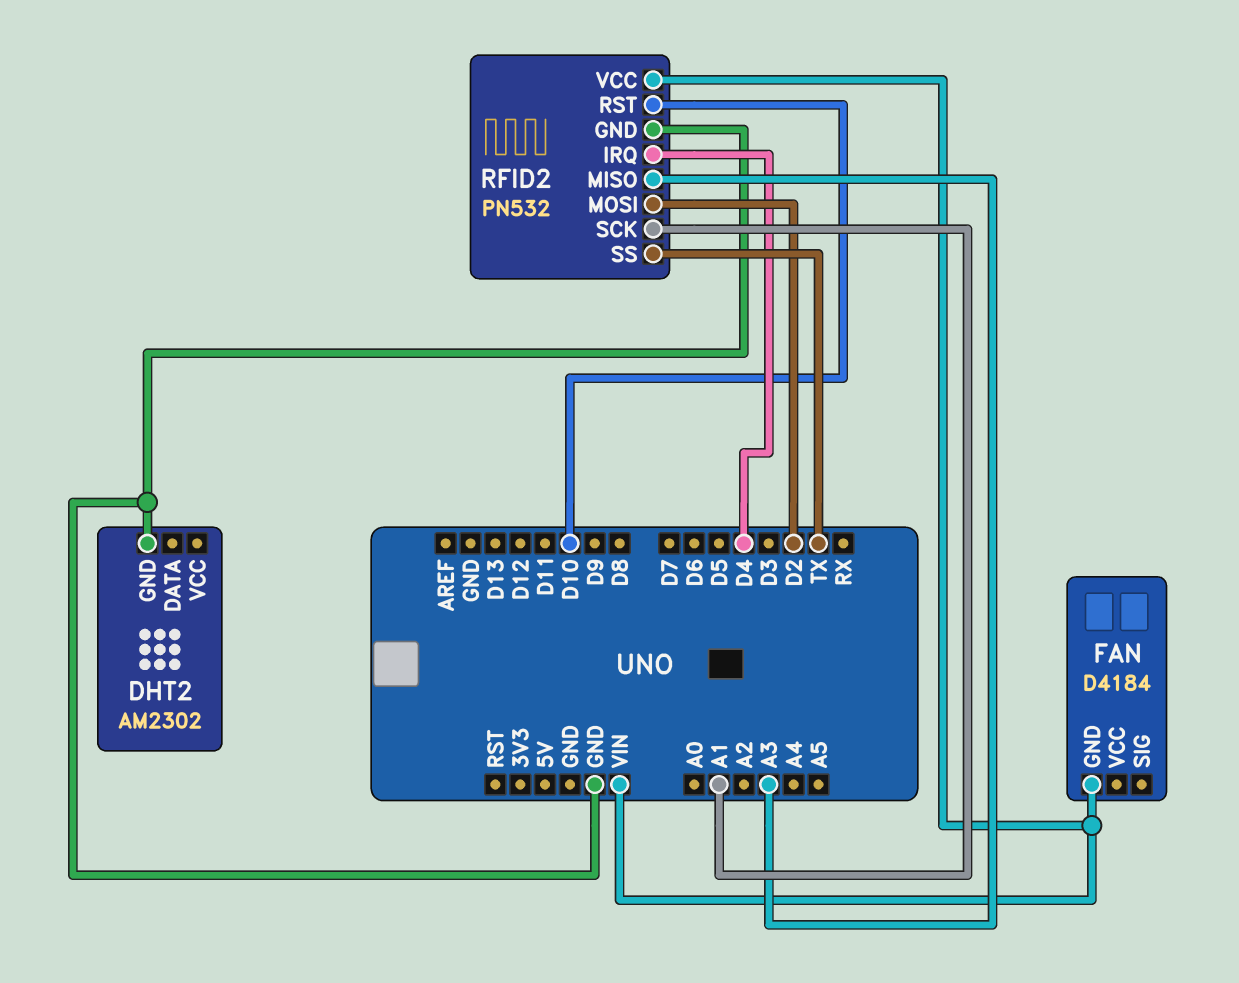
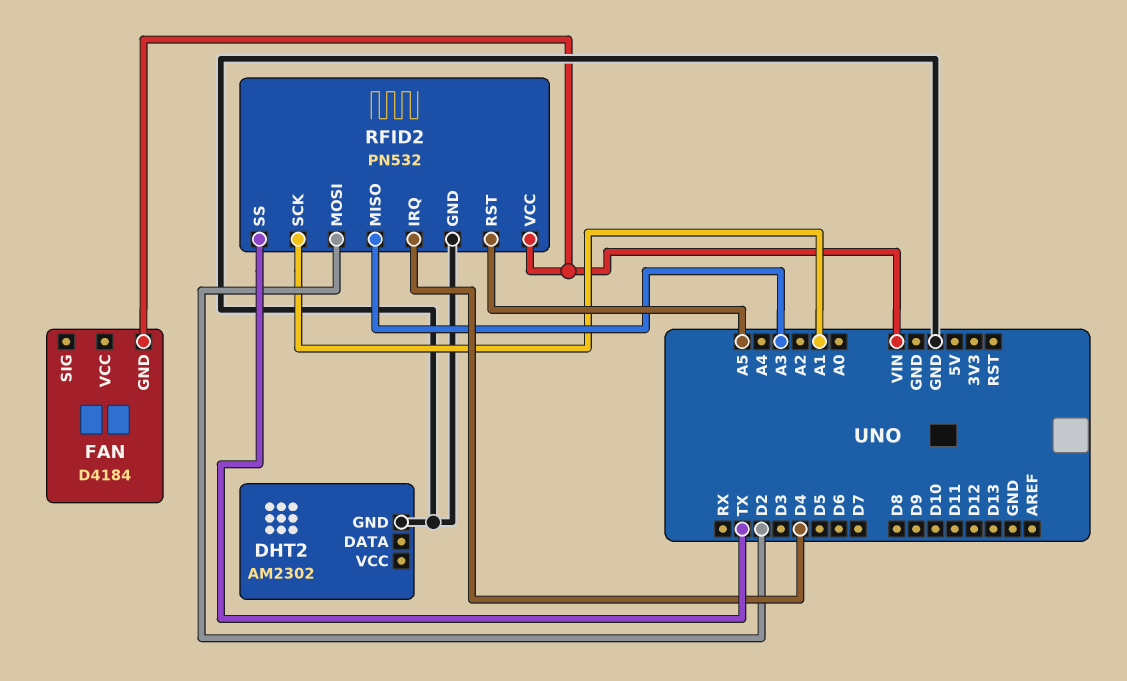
RFID2 pin RST: D10 -> A5

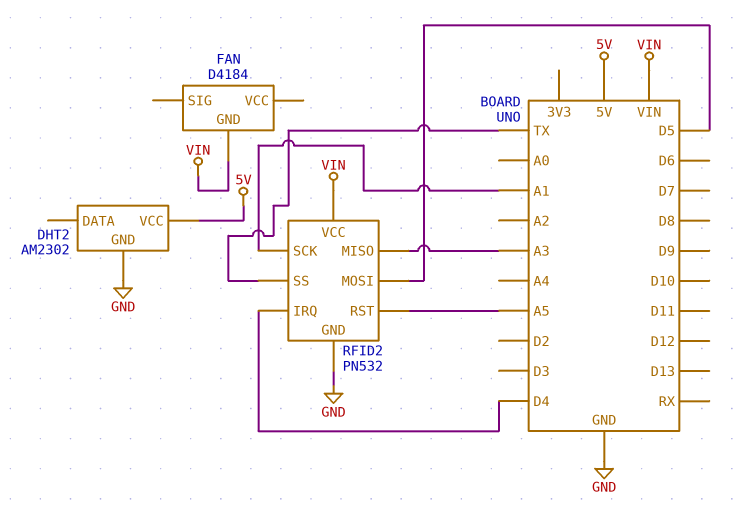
DHT2 pin VCC: none -> 5V
RFID2 pin MOSI: D2 -> D5

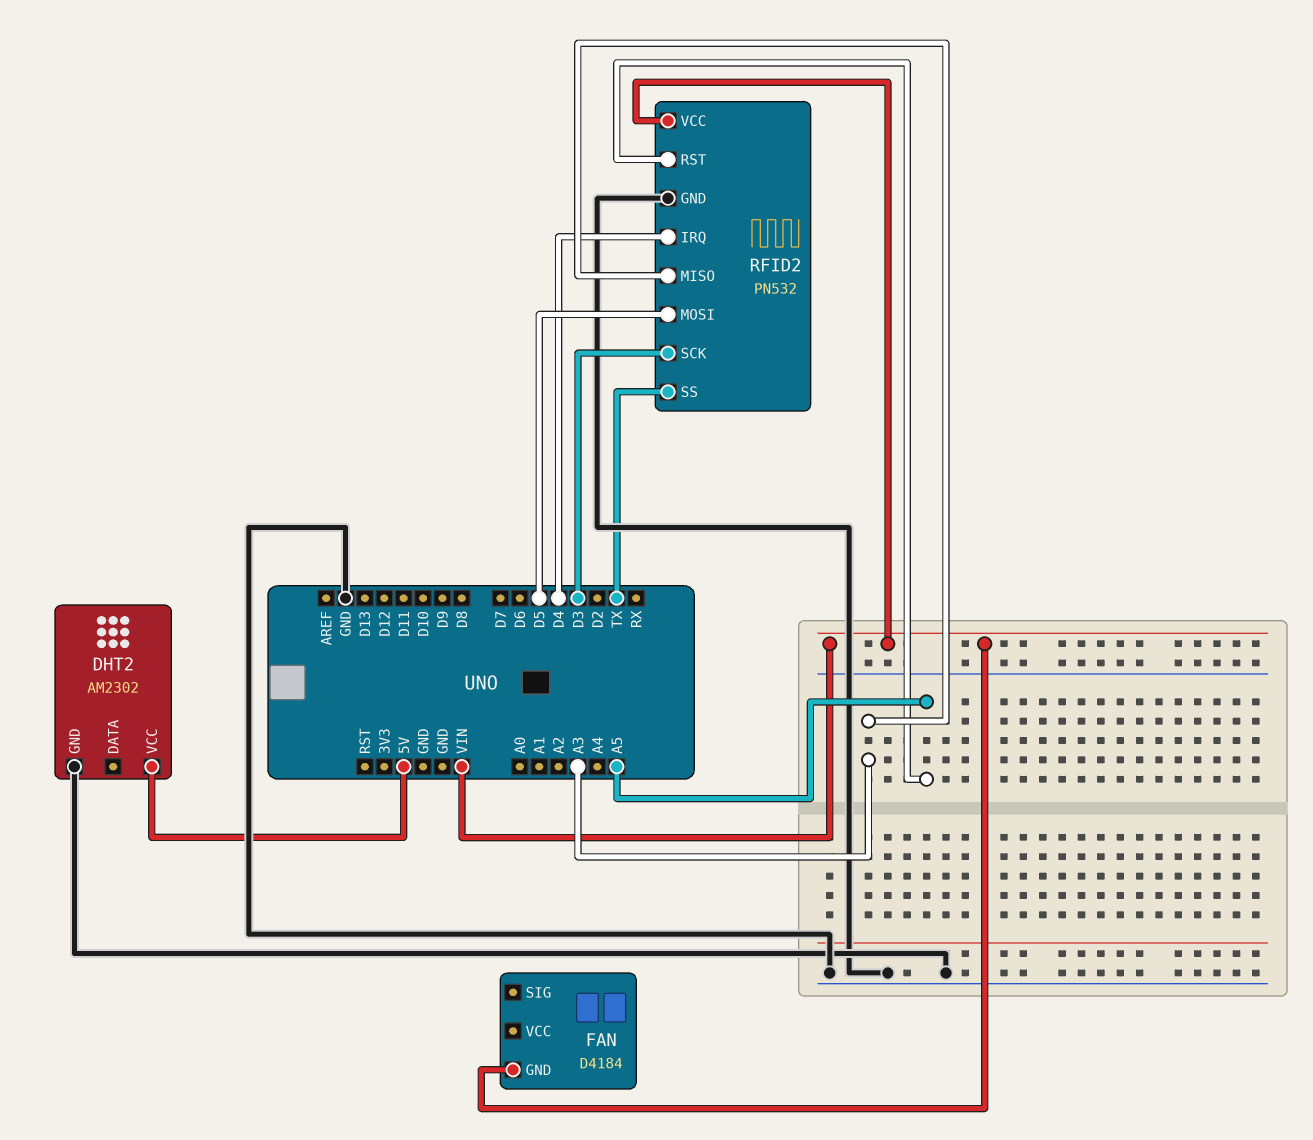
RFID2 pin SCK: A1 -> D3

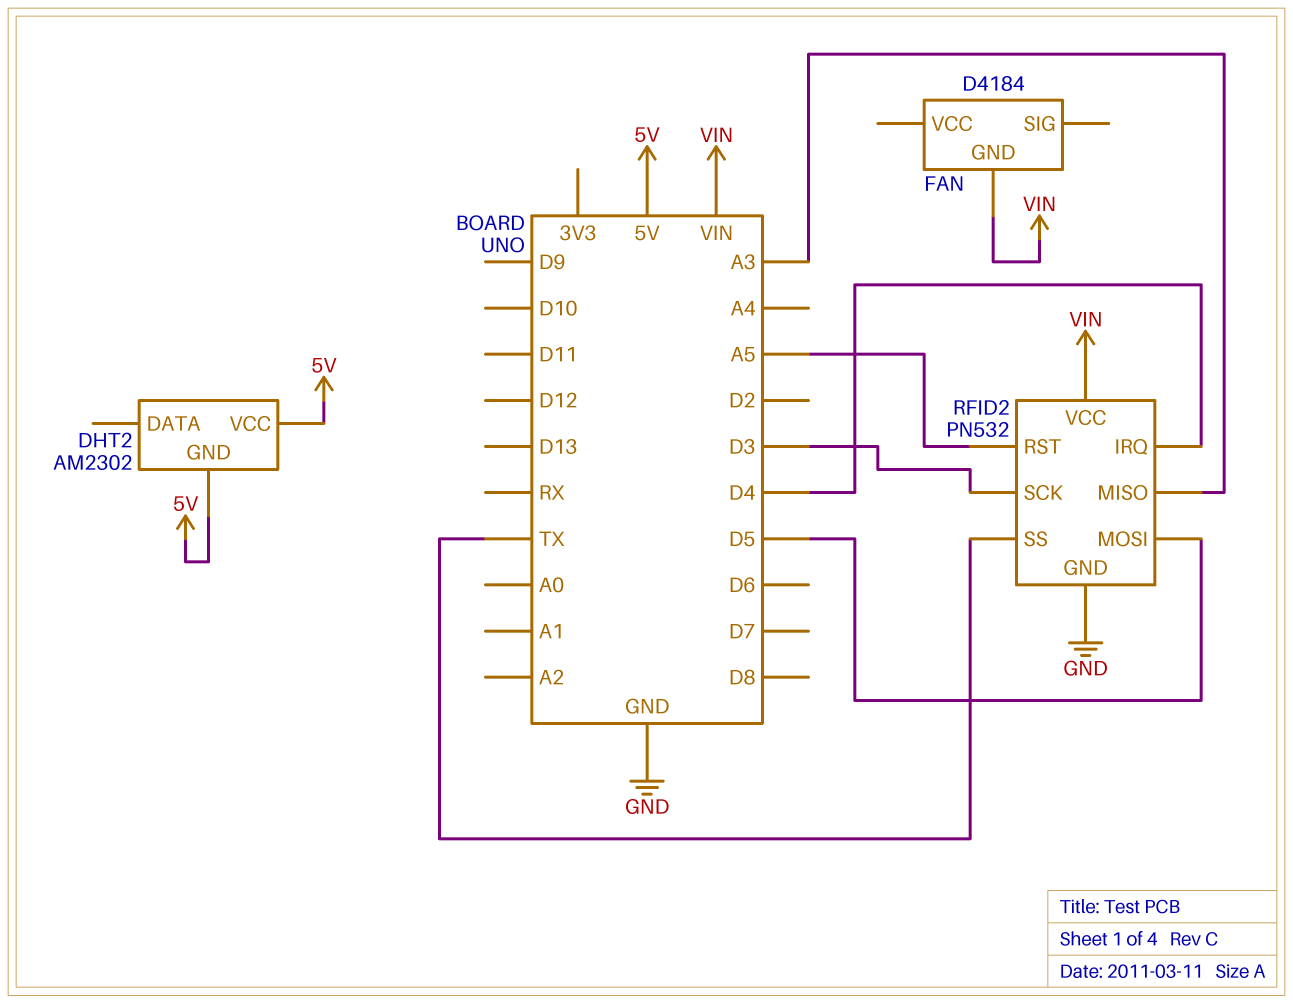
DHT2 pin GND: GND -> 5V

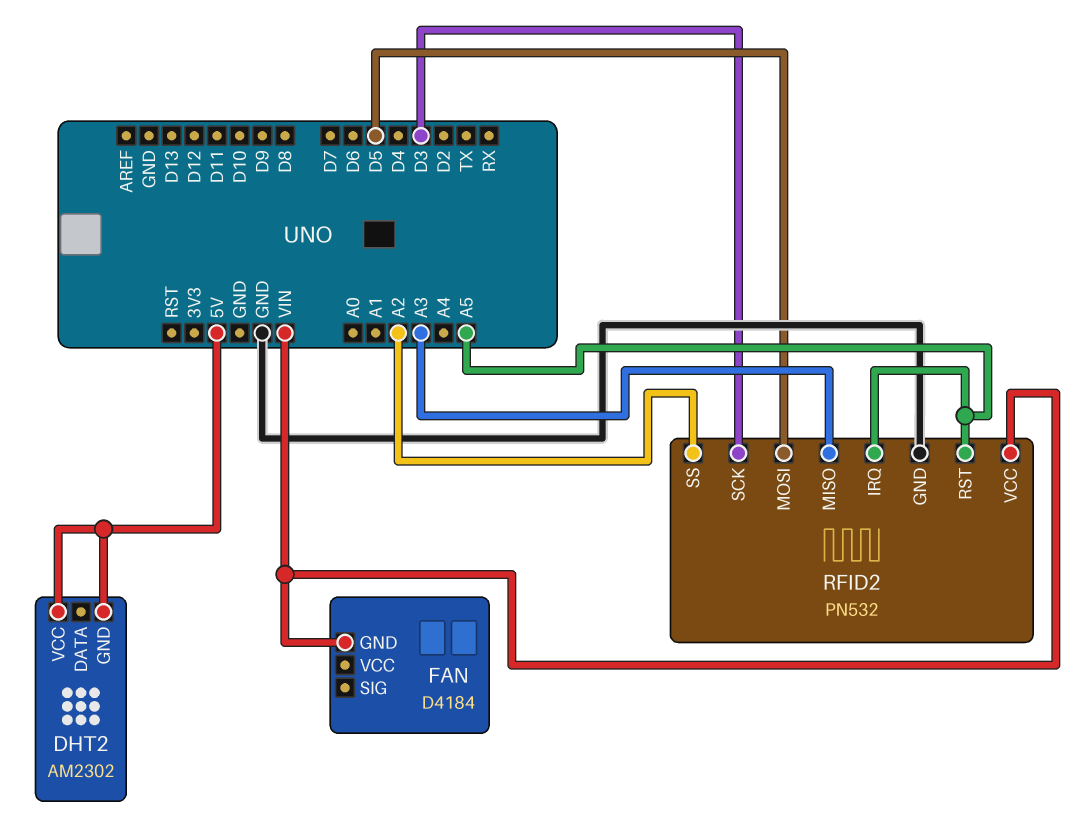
RFID2 pin IRQ: D4 -> A5
RFID2 pin SS: TX -> A2

